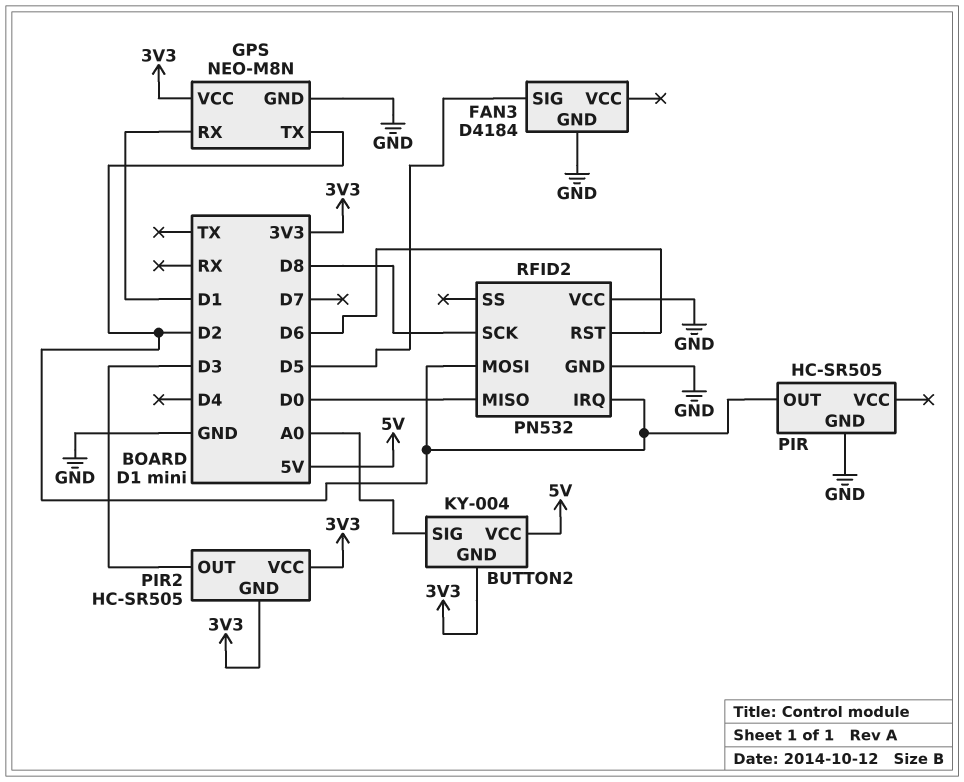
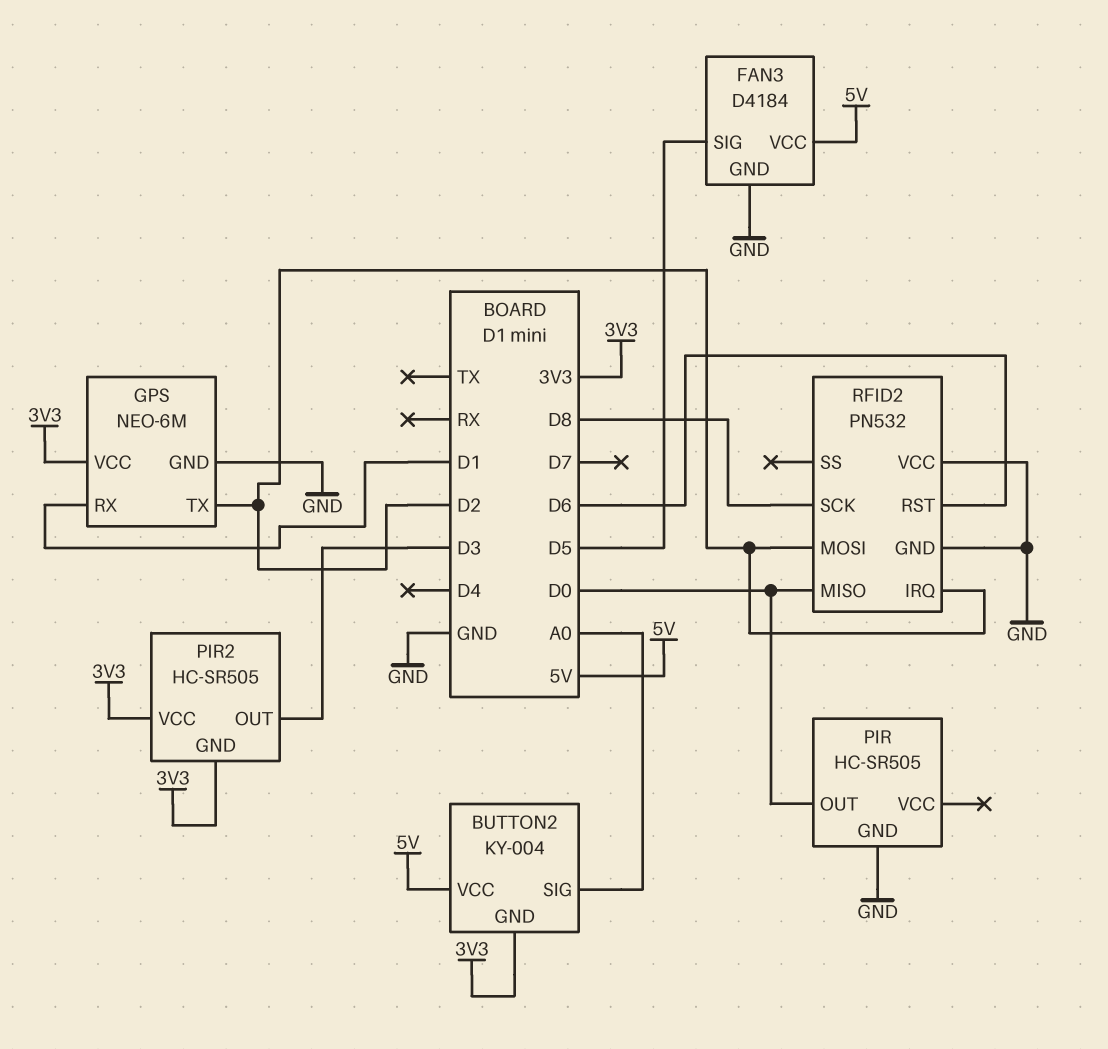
FAN3 pin VCC: none -> 5V
GPS: NEO-M8N -> NEO-6M
PIR pin OUT: D2 -> D0

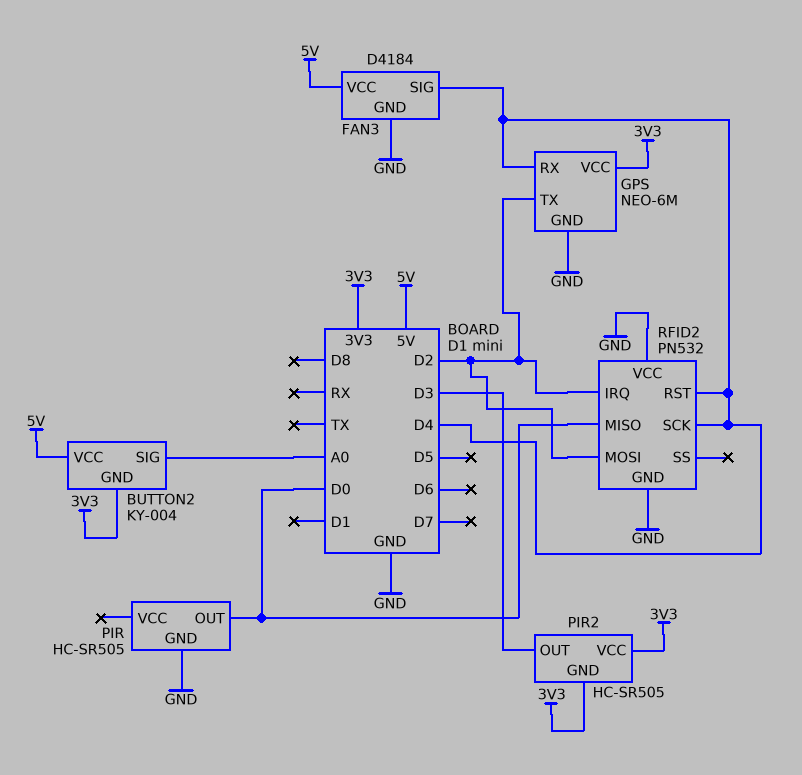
FAN3 pin SIG: D5 -> D4
GPS pin RX: D1 -> D4
RFID2 pin RST: D6 -> D4
RFID2 pin SCK: D8 -> D4

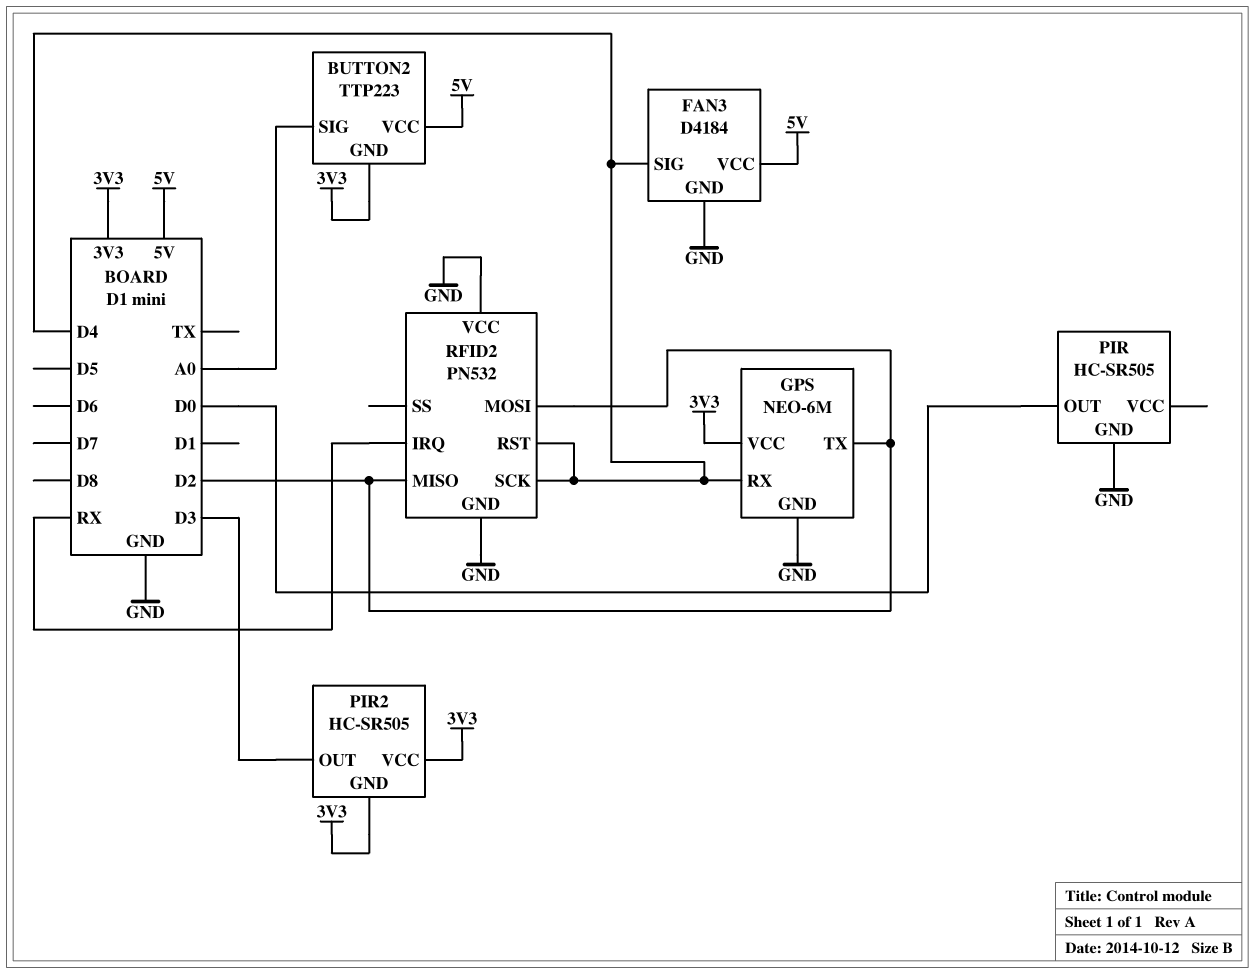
BUTTON2: KY-004 -> TTP223
RFID2 pin IRQ: D2 -> RX
RFID2 pin MISO: D0 -> D2

